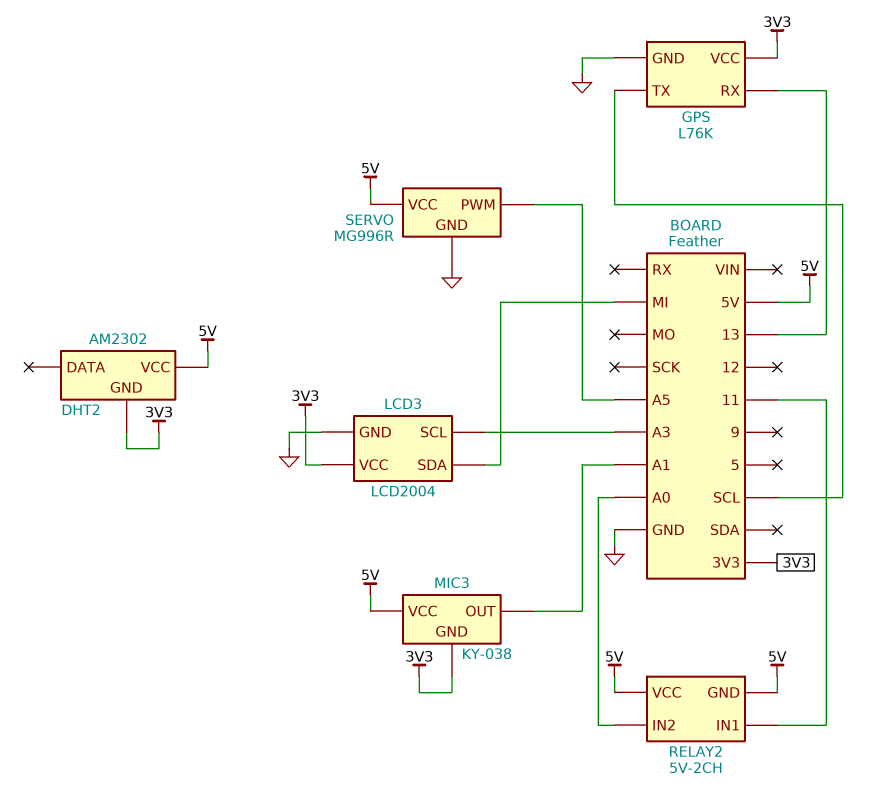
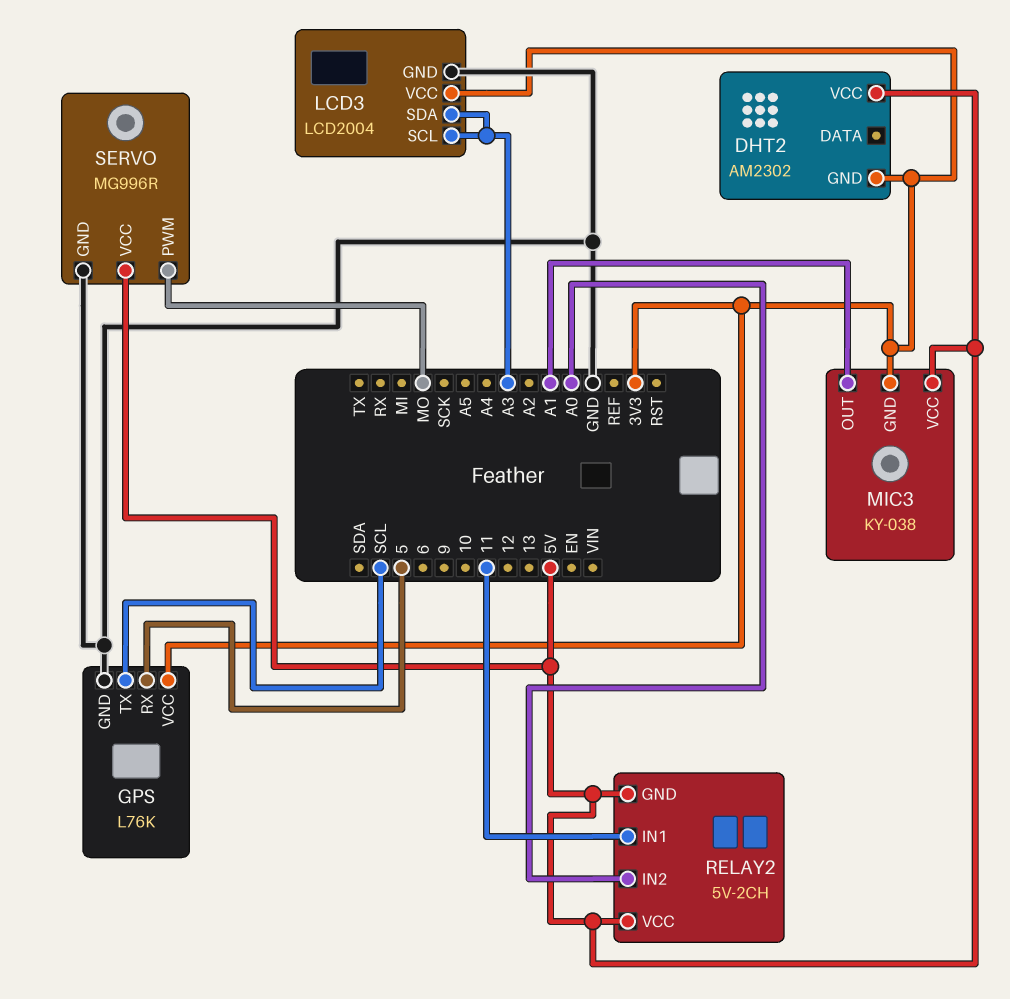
GPS pin RX: 13 -> 5
LCD3 pin SDA: MI -> A3
SERVO pin PWM: A5 -> MO

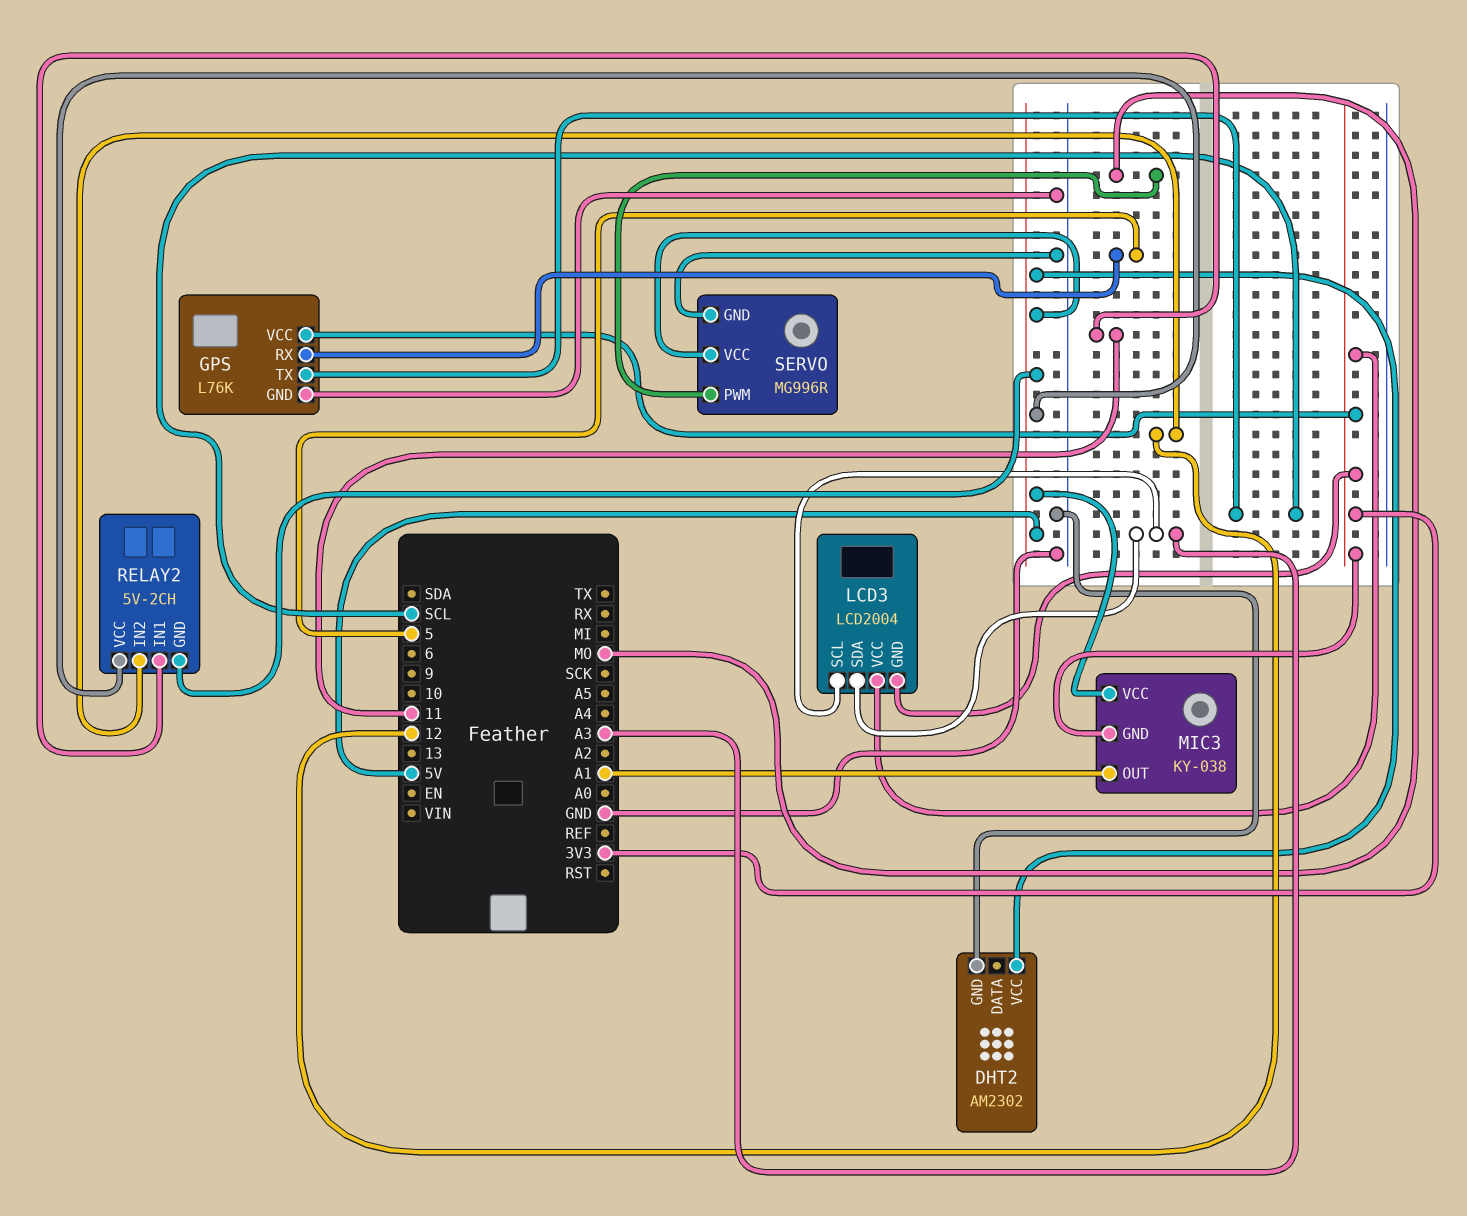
DHT2 pin GND: 3V3 -> GND
LCD3 pin GND: GND -> 3V3
RELAY2 pin IN2: A0 -> 12

